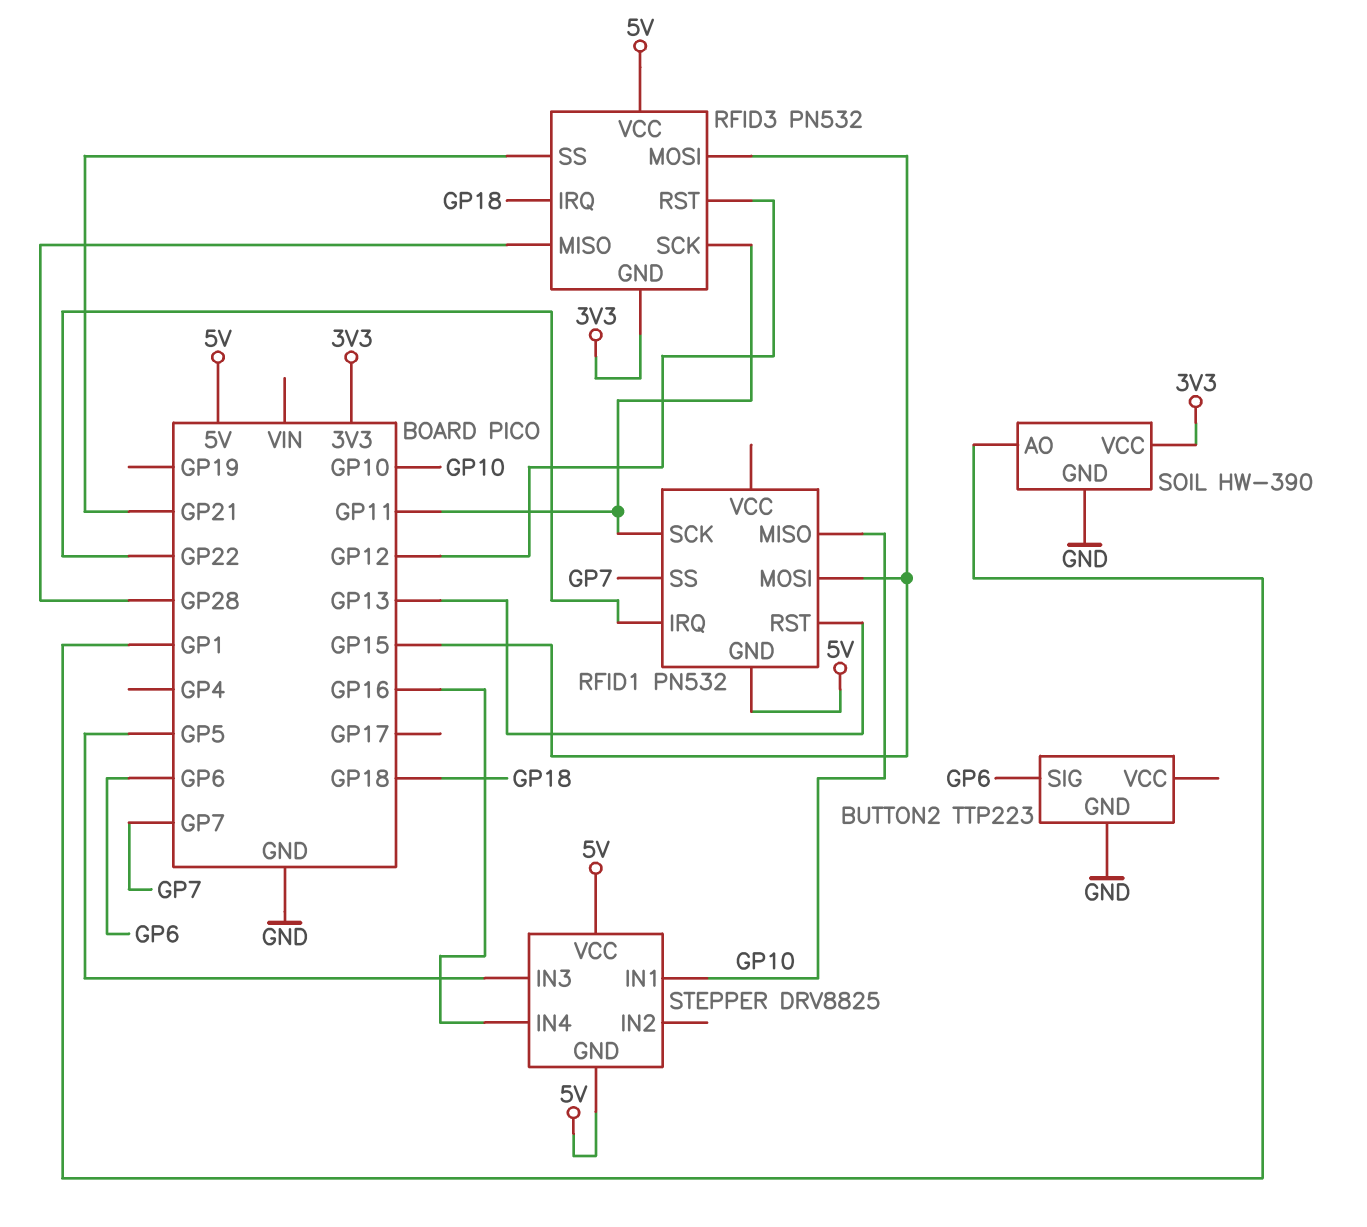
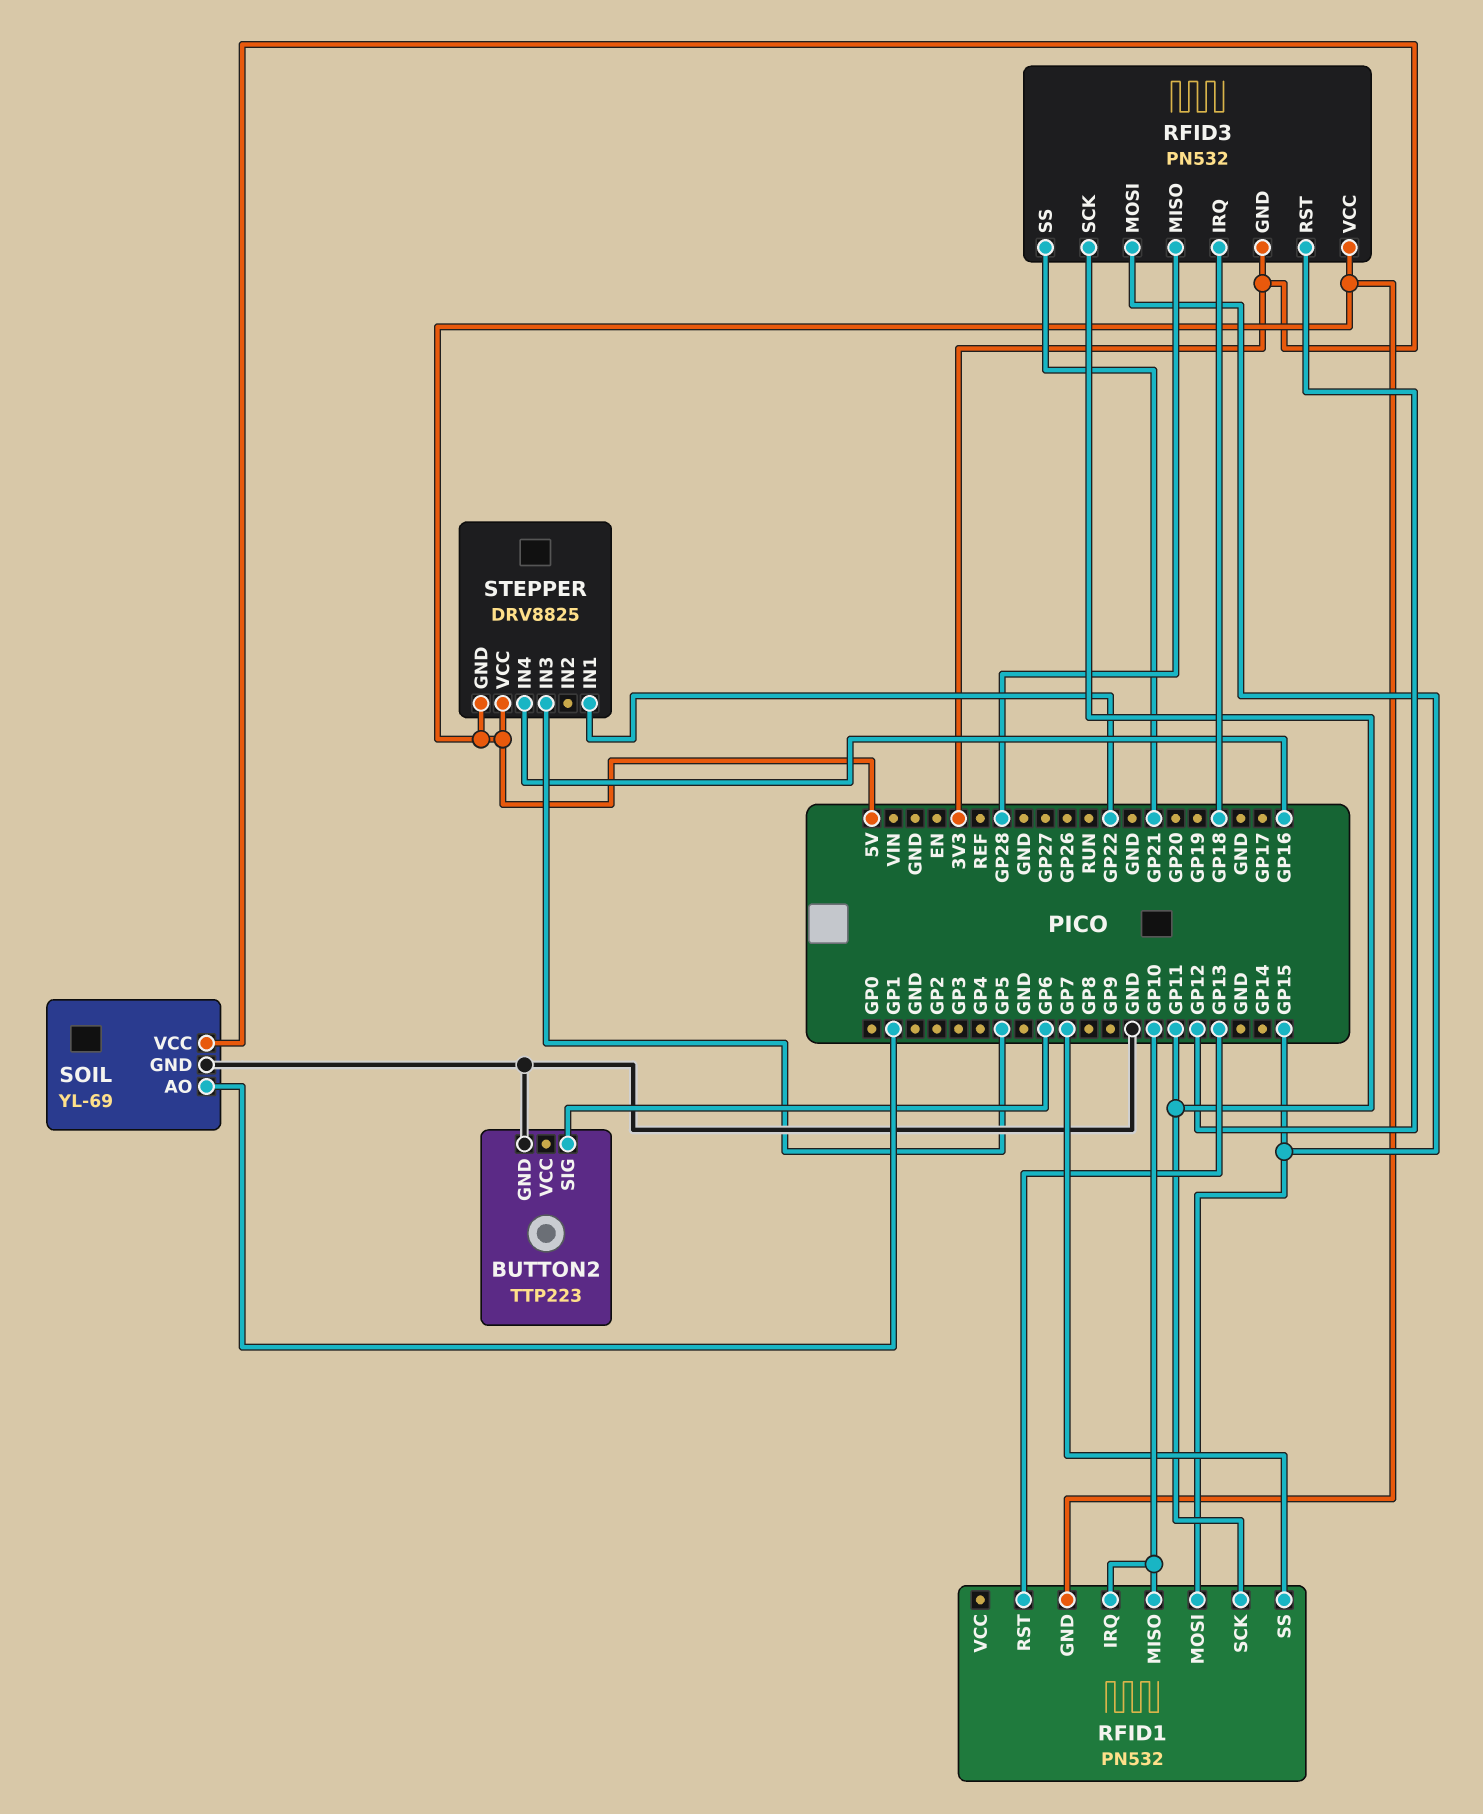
RFID1 pin IRQ: GP22 -> GP10
SOIL: HW-390 -> YL-69
STEPPER pin IN1: GP10 -> GP22

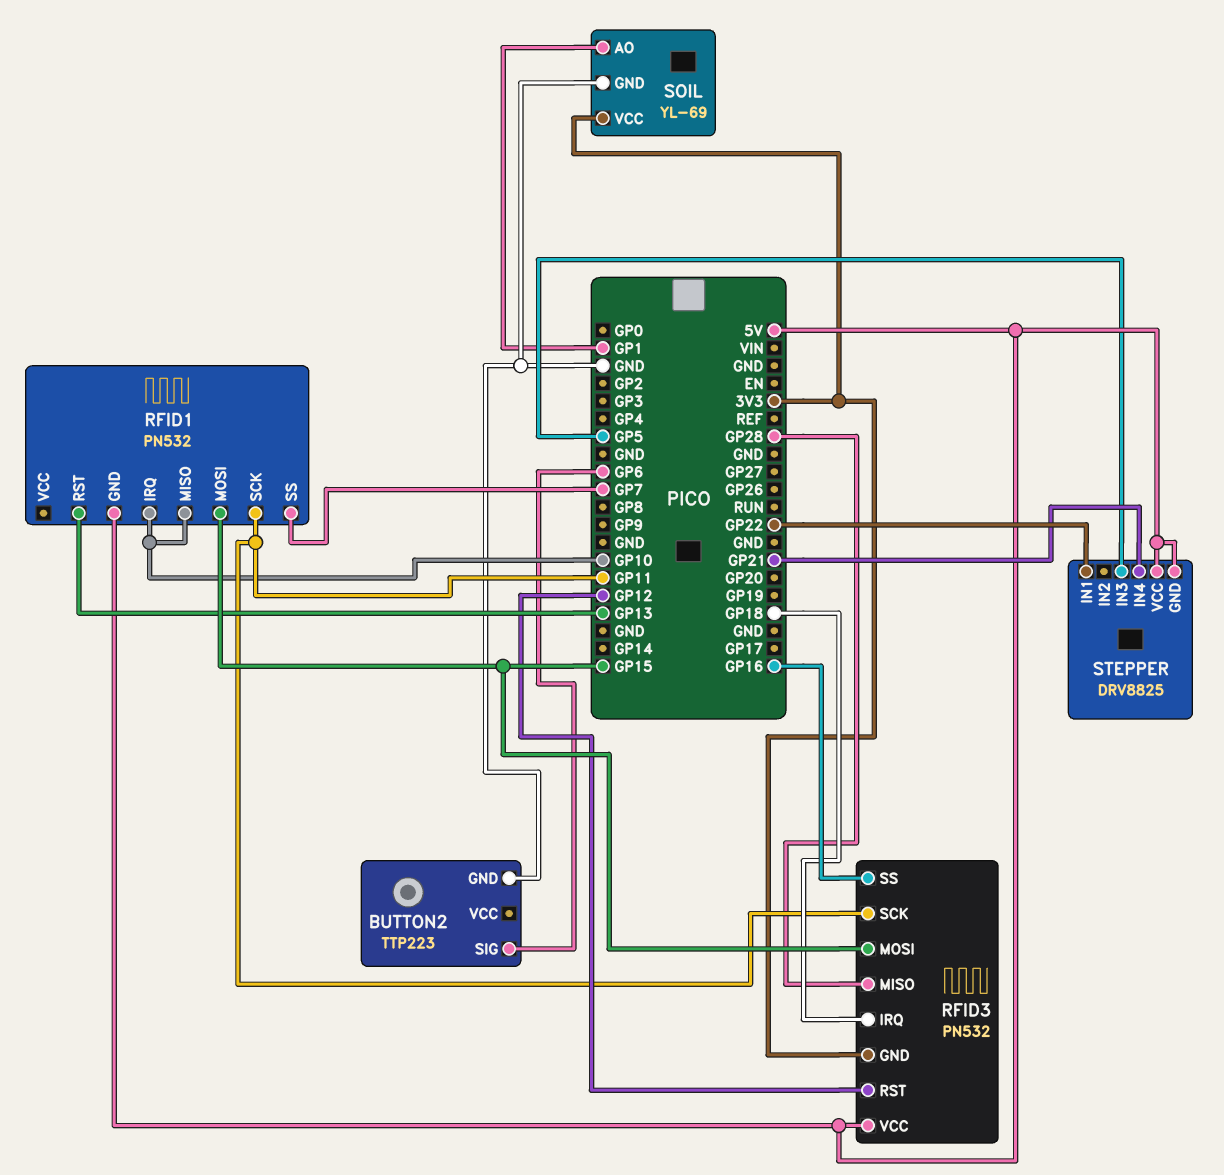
RFID3 pin SS: GP21 -> GP16
STEPPER pin IN4: GP16 -> GP21

